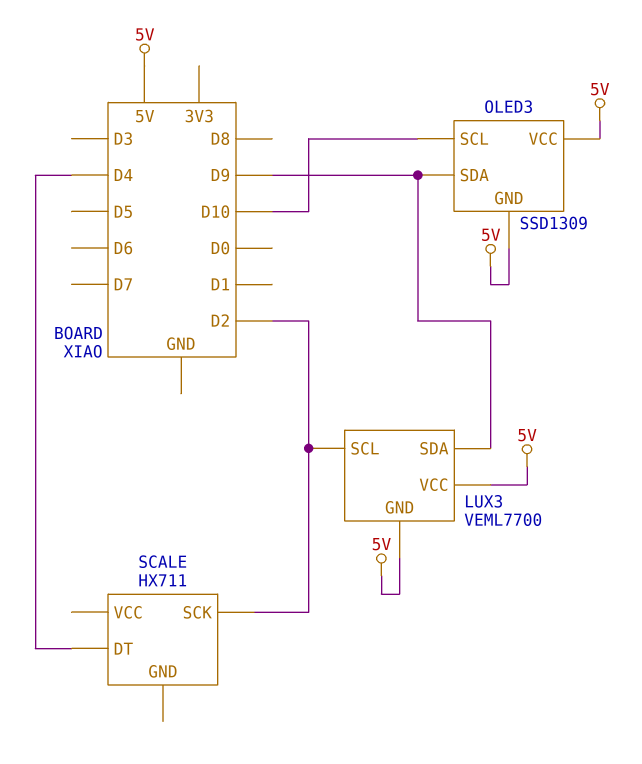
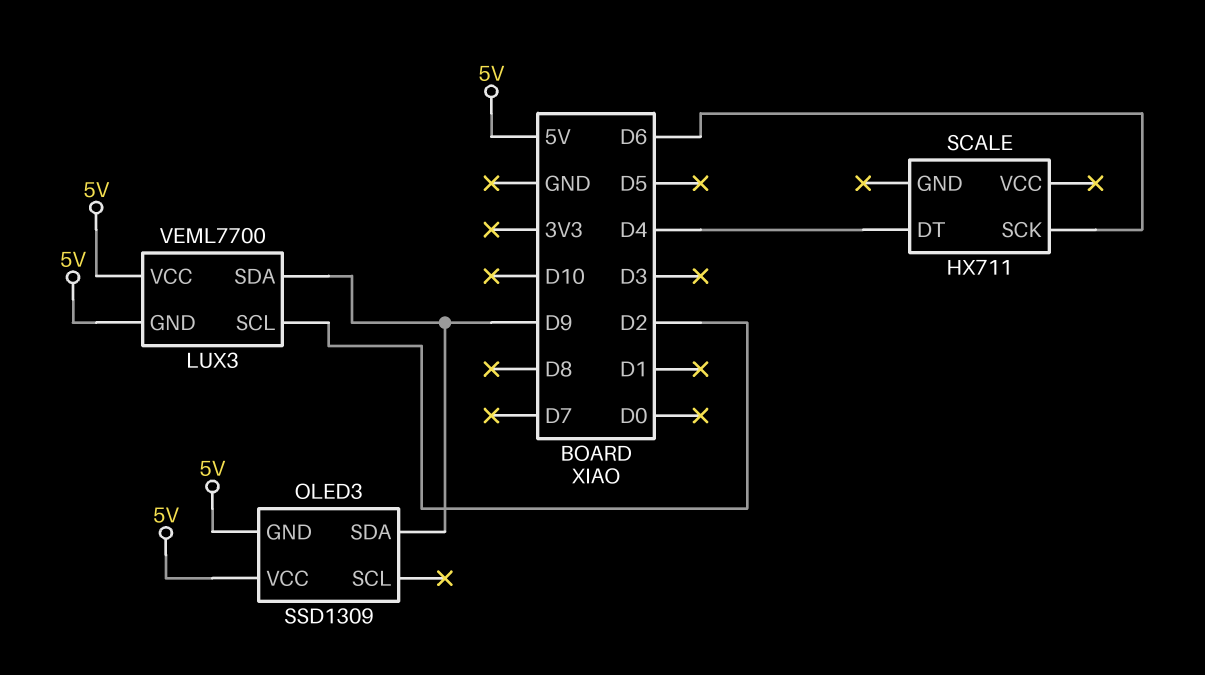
OLED3 pin SCL: D10 -> none
SCALE pin SCK: D2 -> D6

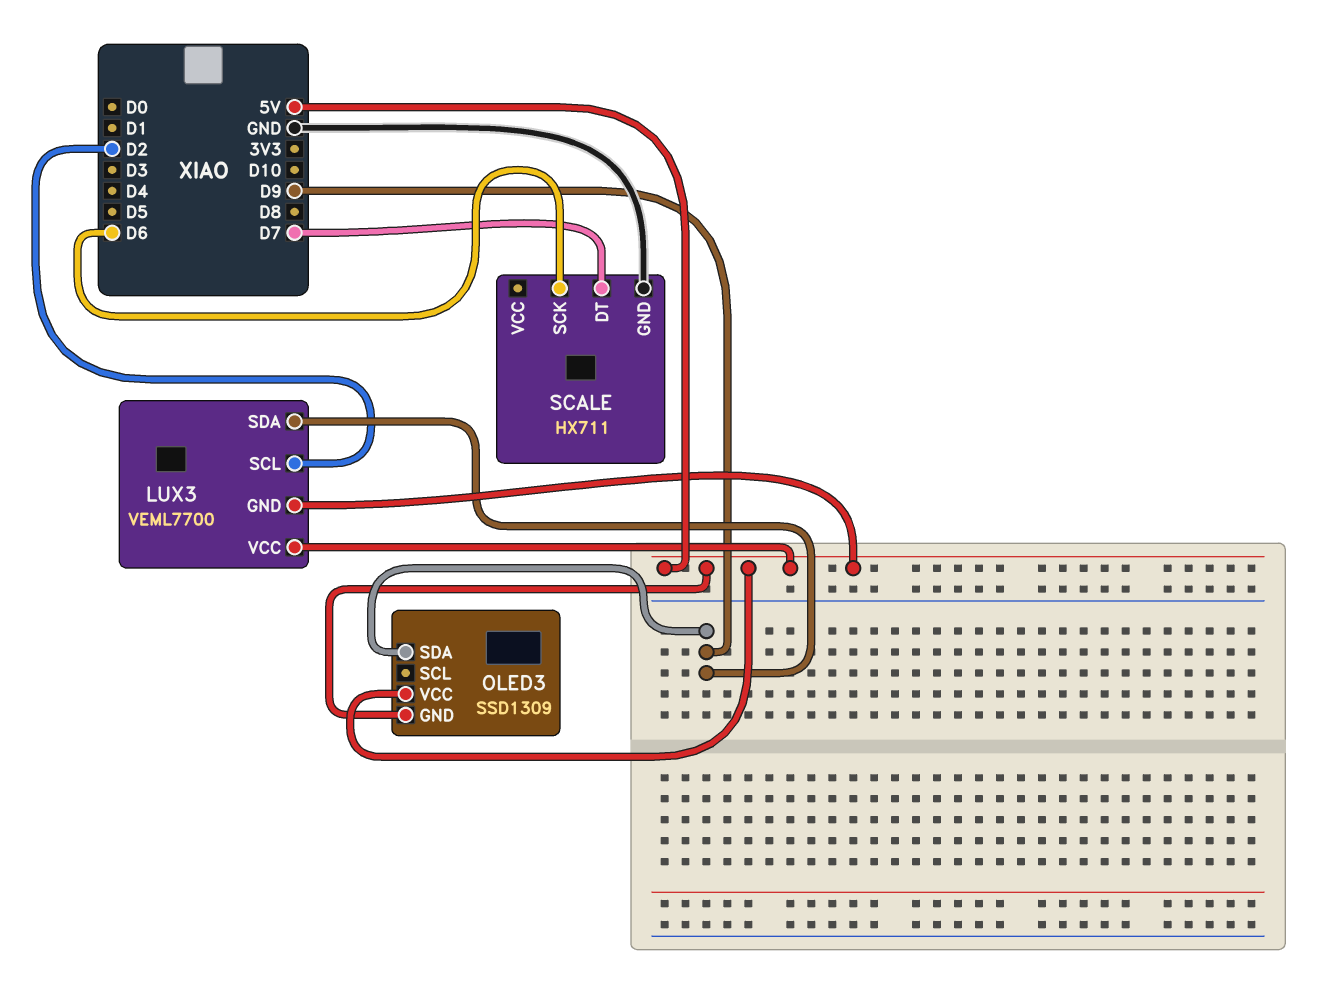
SCALE pin DT: D4 -> D7
SCALE pin GND: none -> GND

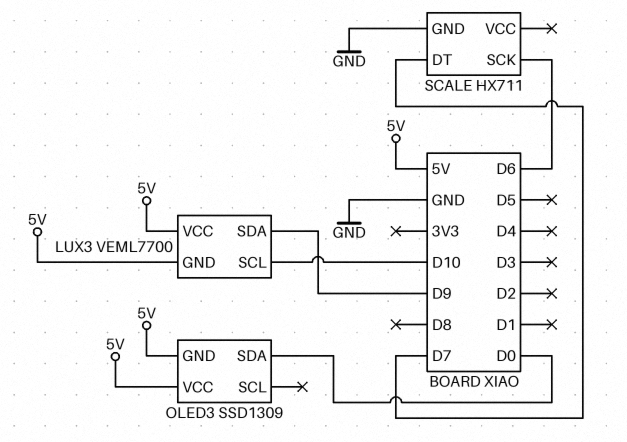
LUX3 pin SCL: D2 -> D10
OLED3 pin SDA: D9 -> D0

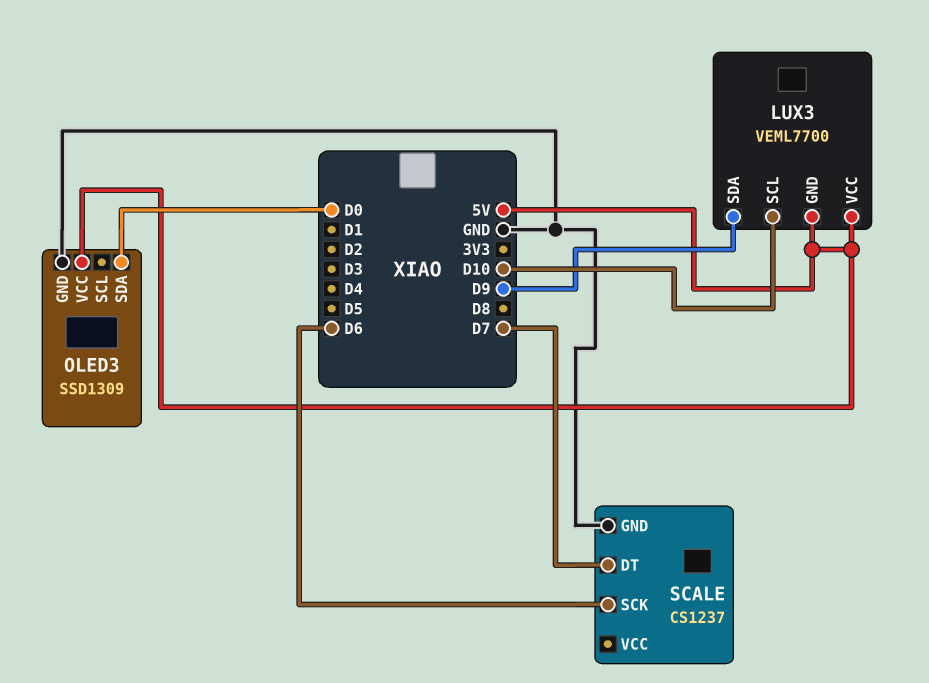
OLED3 pin GND: 5V -> GND
SCALE: HX711 -> CS1237

